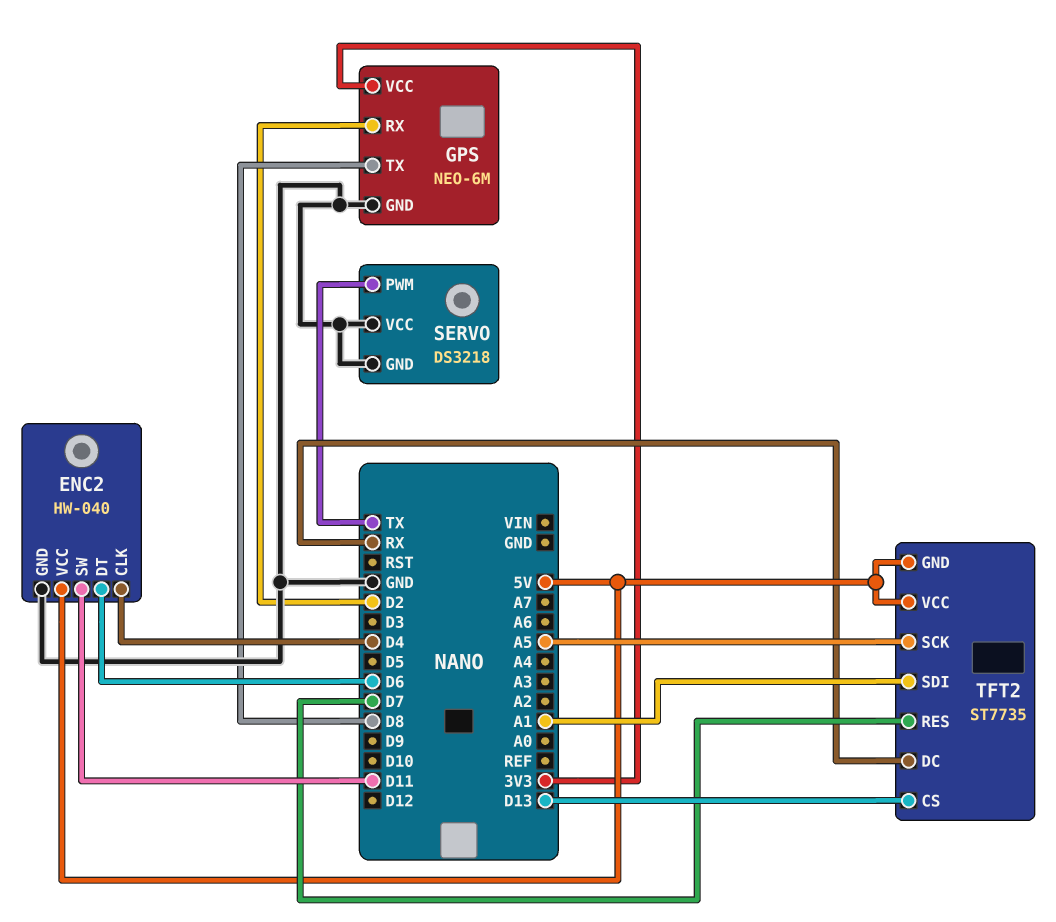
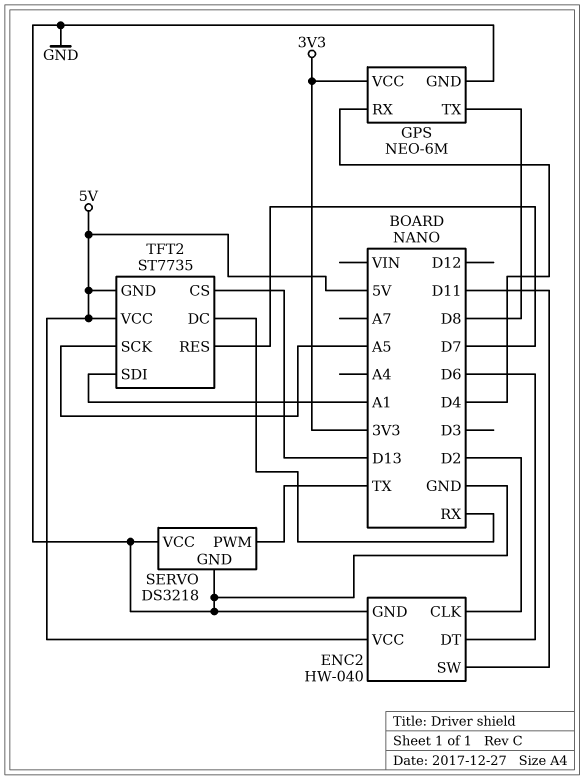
ENC2 pin CLK: D4 -> D2
GPS pin RX: D2 -> D4

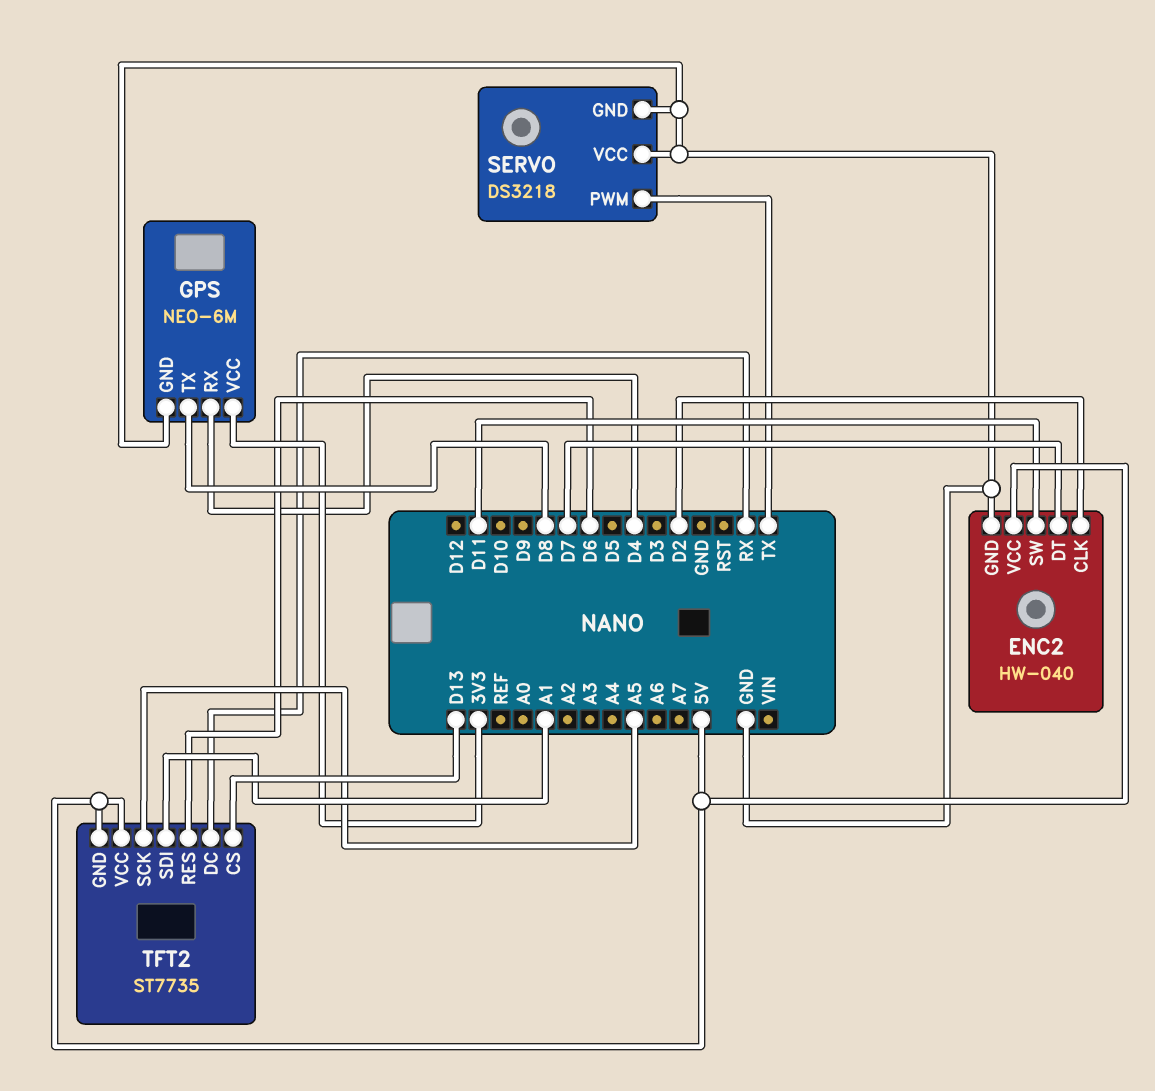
ENC2 pin DT: D6 -> D7
TFT2 pin RES: D7 -> D6

